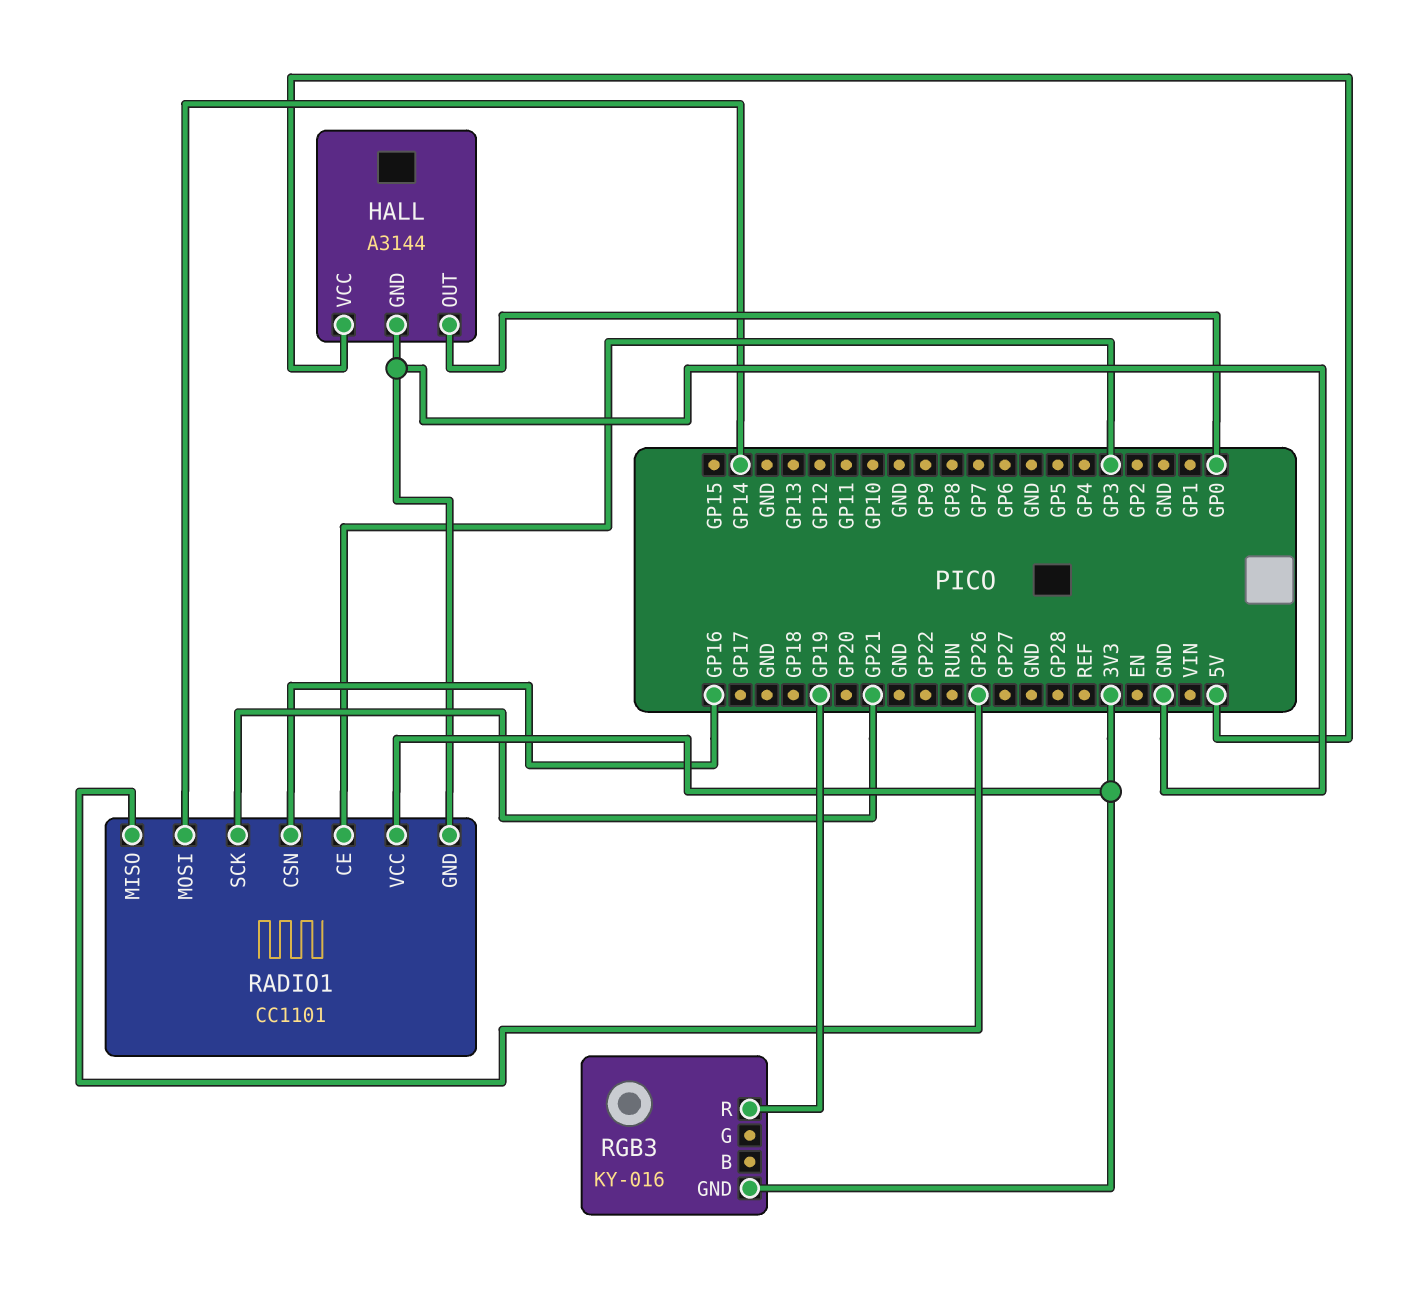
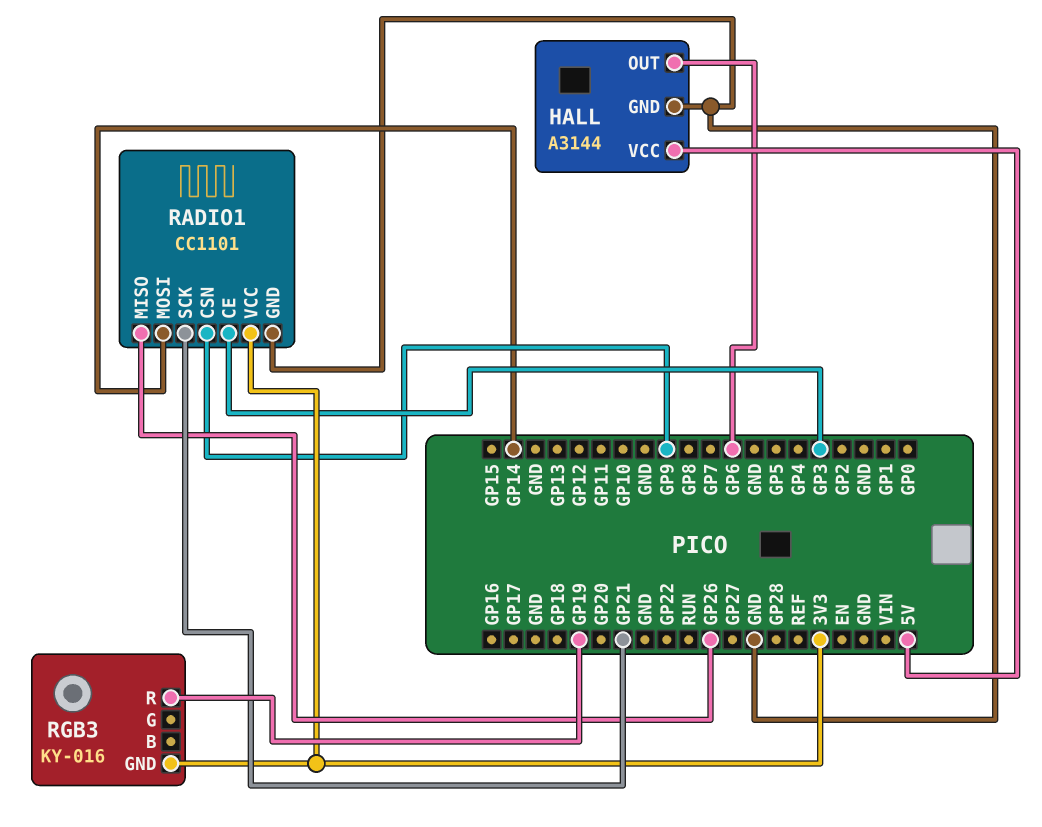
HALL pin OUT: GP0 -> GP6
RADIO1 pin CSN: GP16 -> GP9

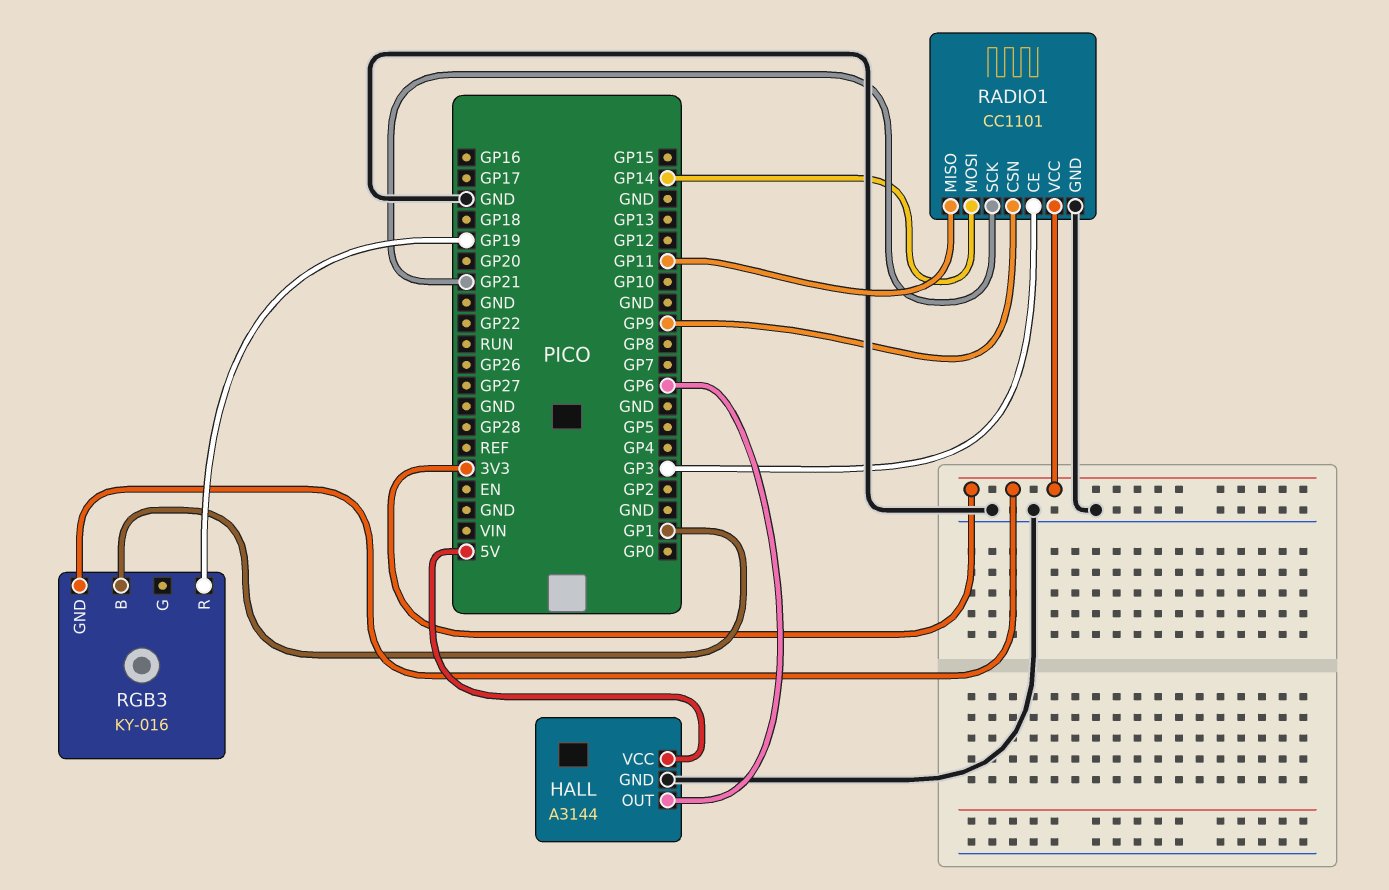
RADIO1 pin MISO: GP26 -> GP11
RGB3 pin B: none -> GP1

